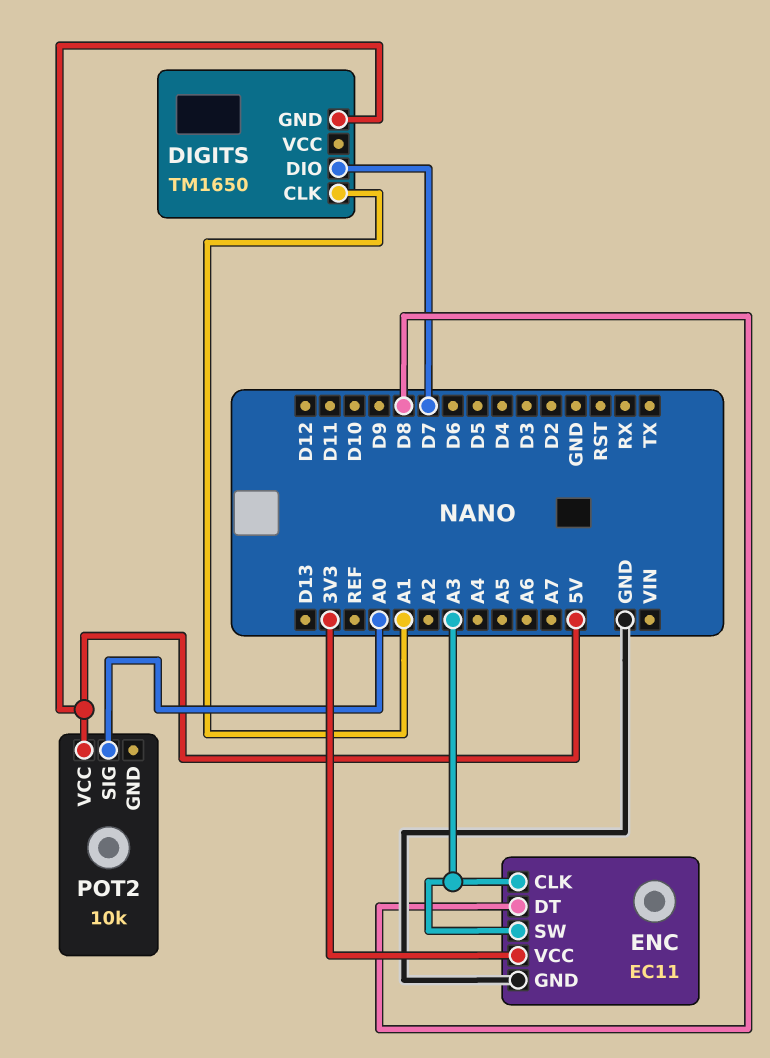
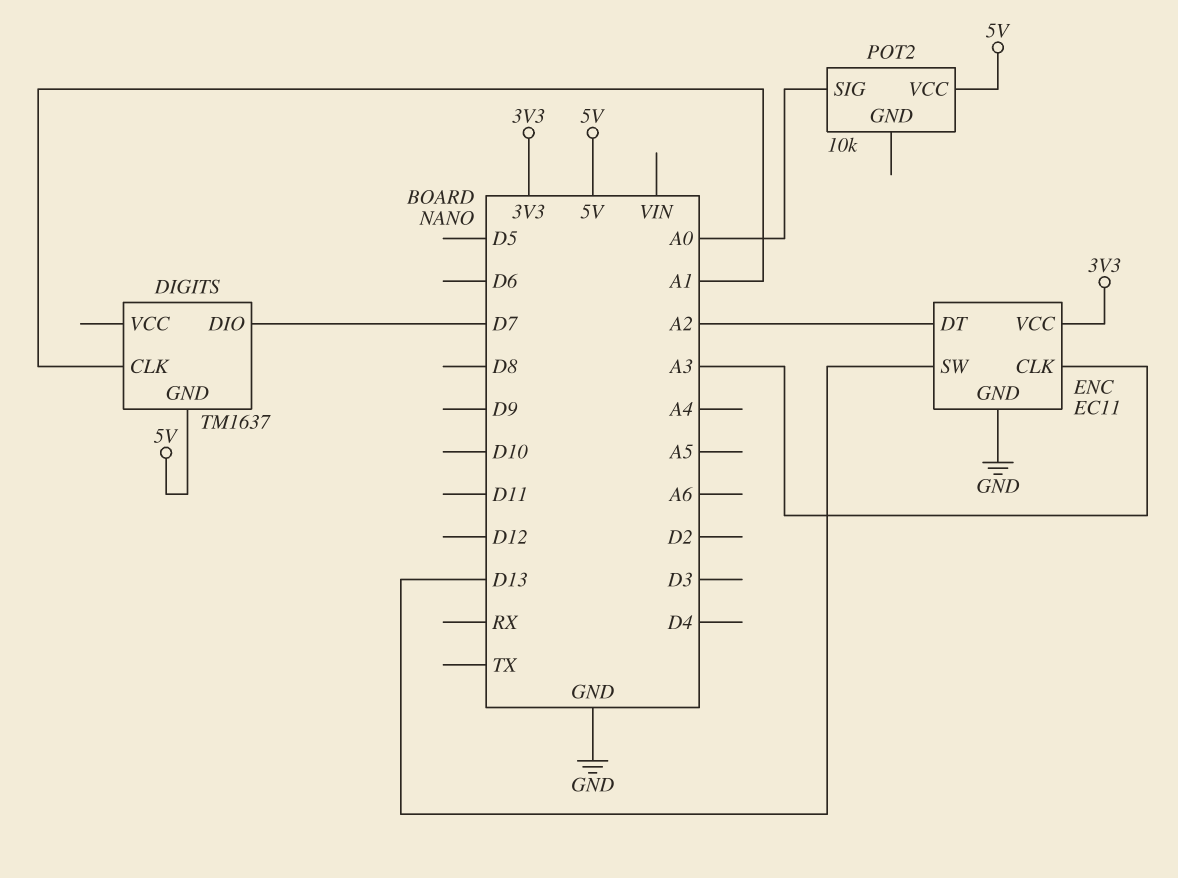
DIGITS: TM1650 -> TM1637
ENC pin DT: D8 -> A2
ENC pin SW: A3 -> D13

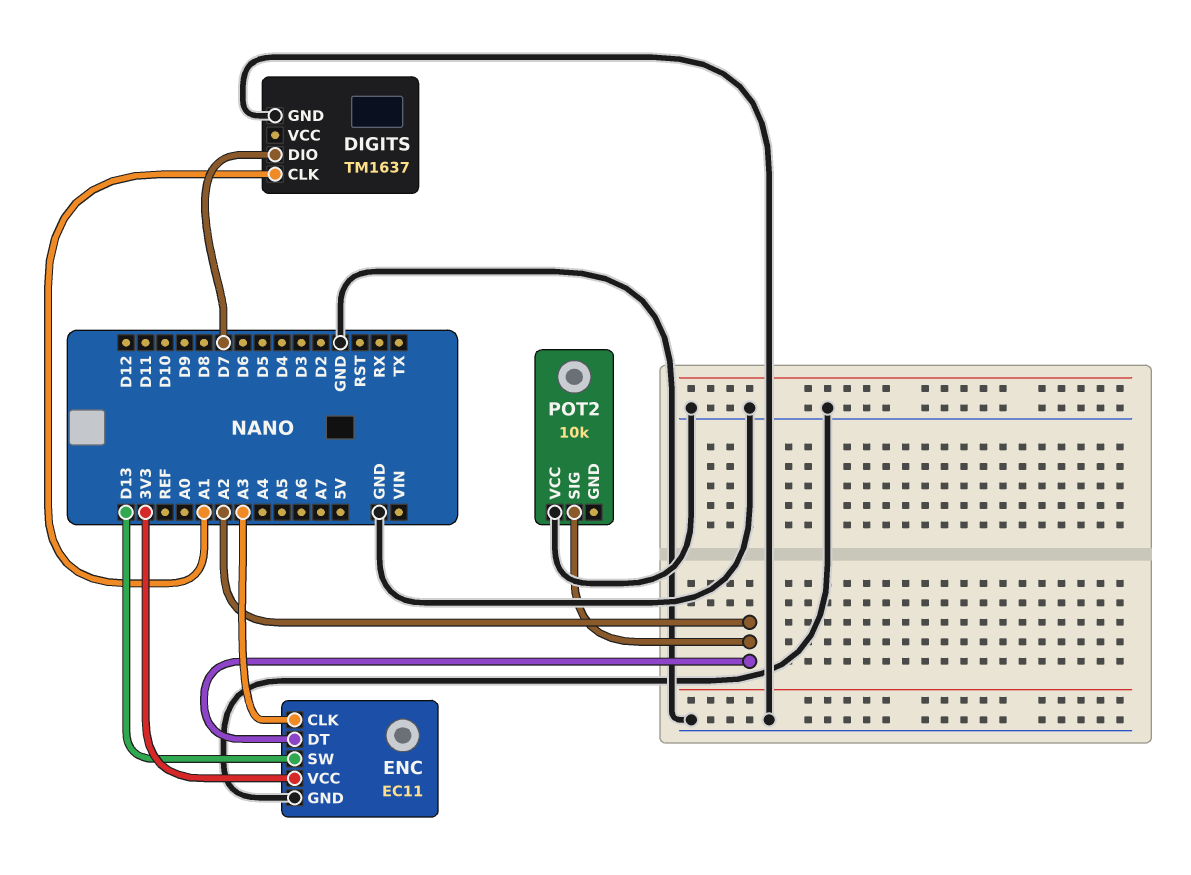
DIGITS pin GND: 5V -> GND
POT2 pin SIG: A0 -> A2
POT2 pin VCC: 5V -> GND

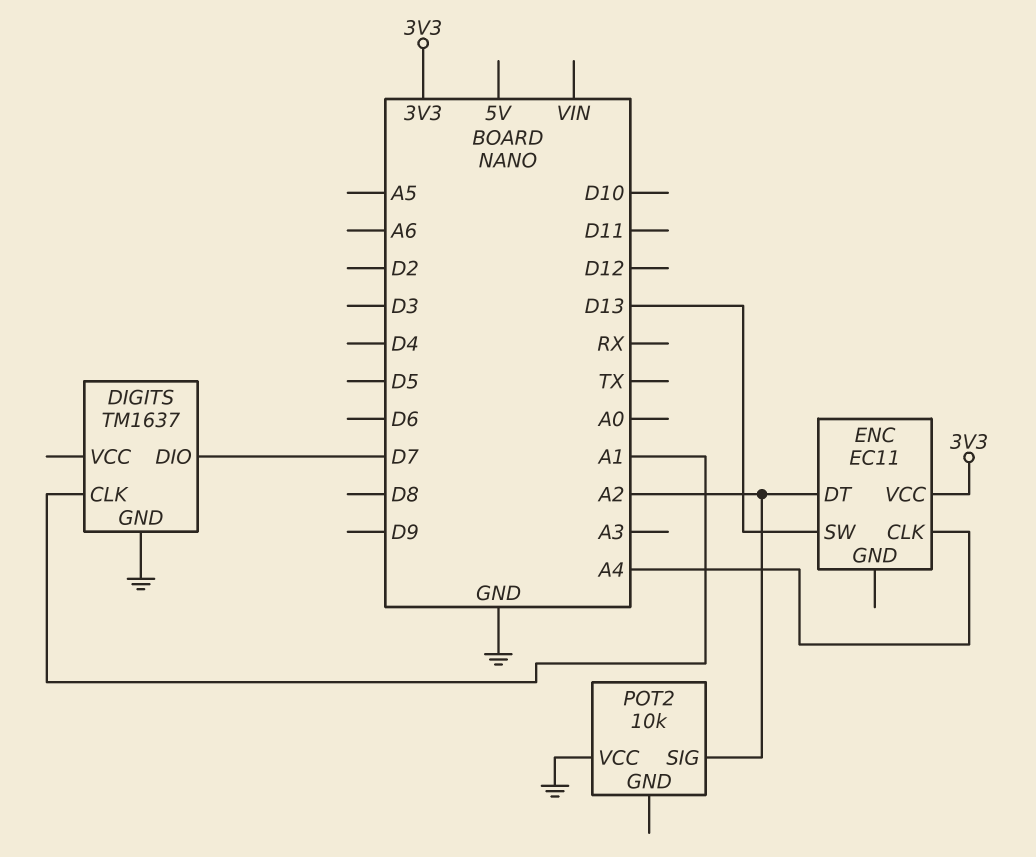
ENC pin CLK: A3 -> A4
ENC pin GND: GND -> none

